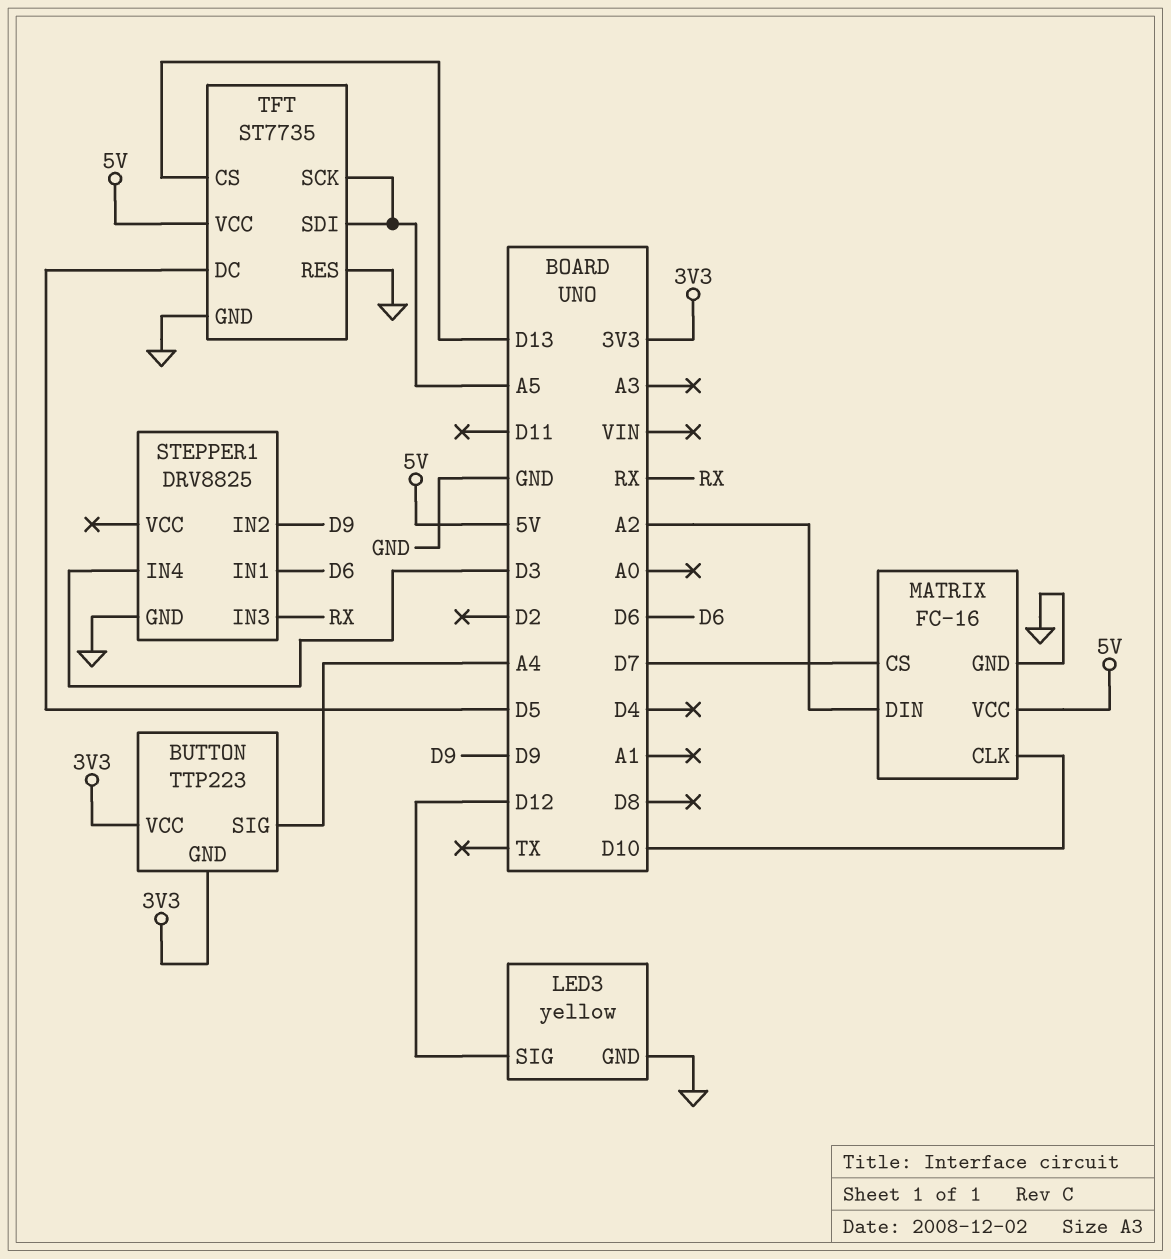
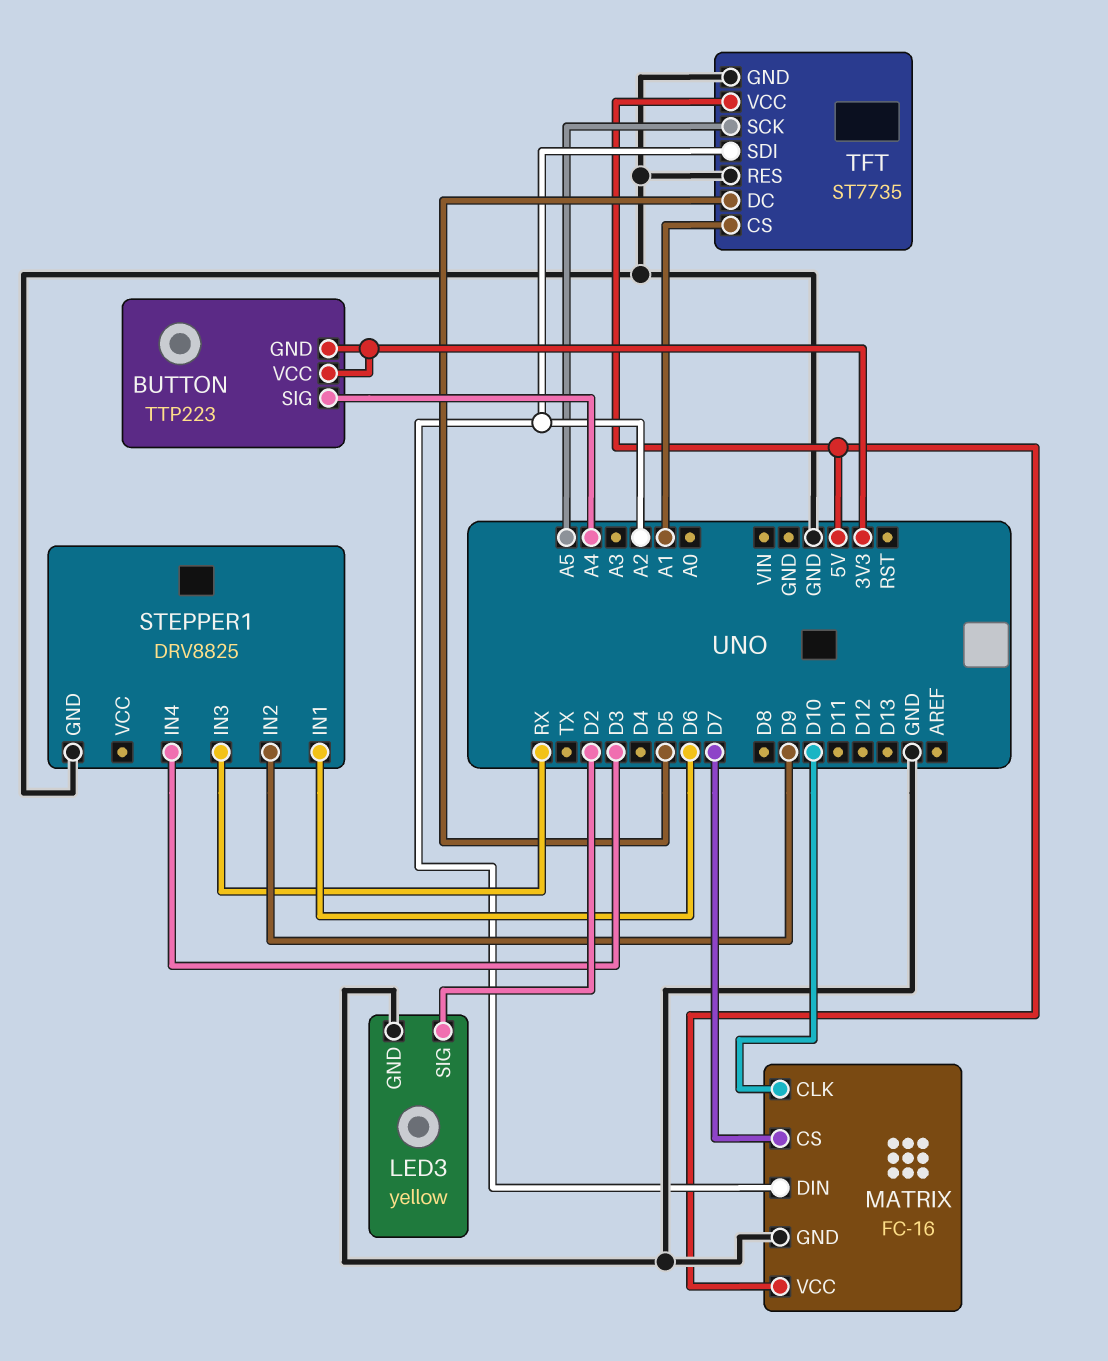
LED3 pin SIG: D12 -> D2
TFT pin CS: D13 -> A1
TFT pin SDI: A5 -> A2

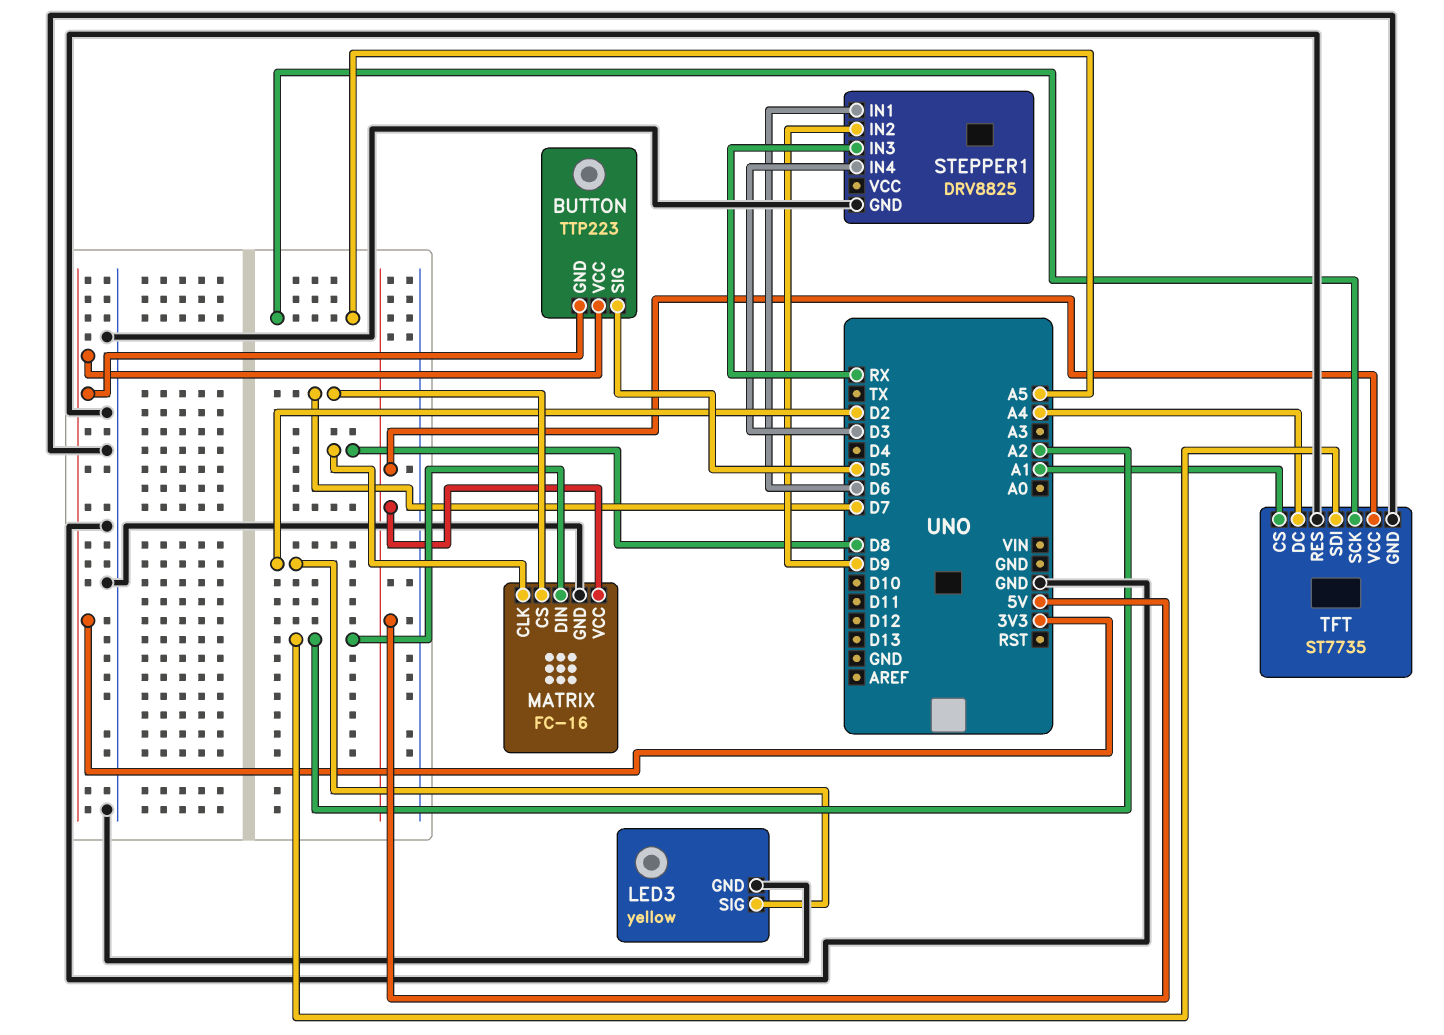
BUTTON pin SIG: A4 -> D5
MATRIX pin CLK: D10 -> D8
TFT pin DC: D5 -> A4

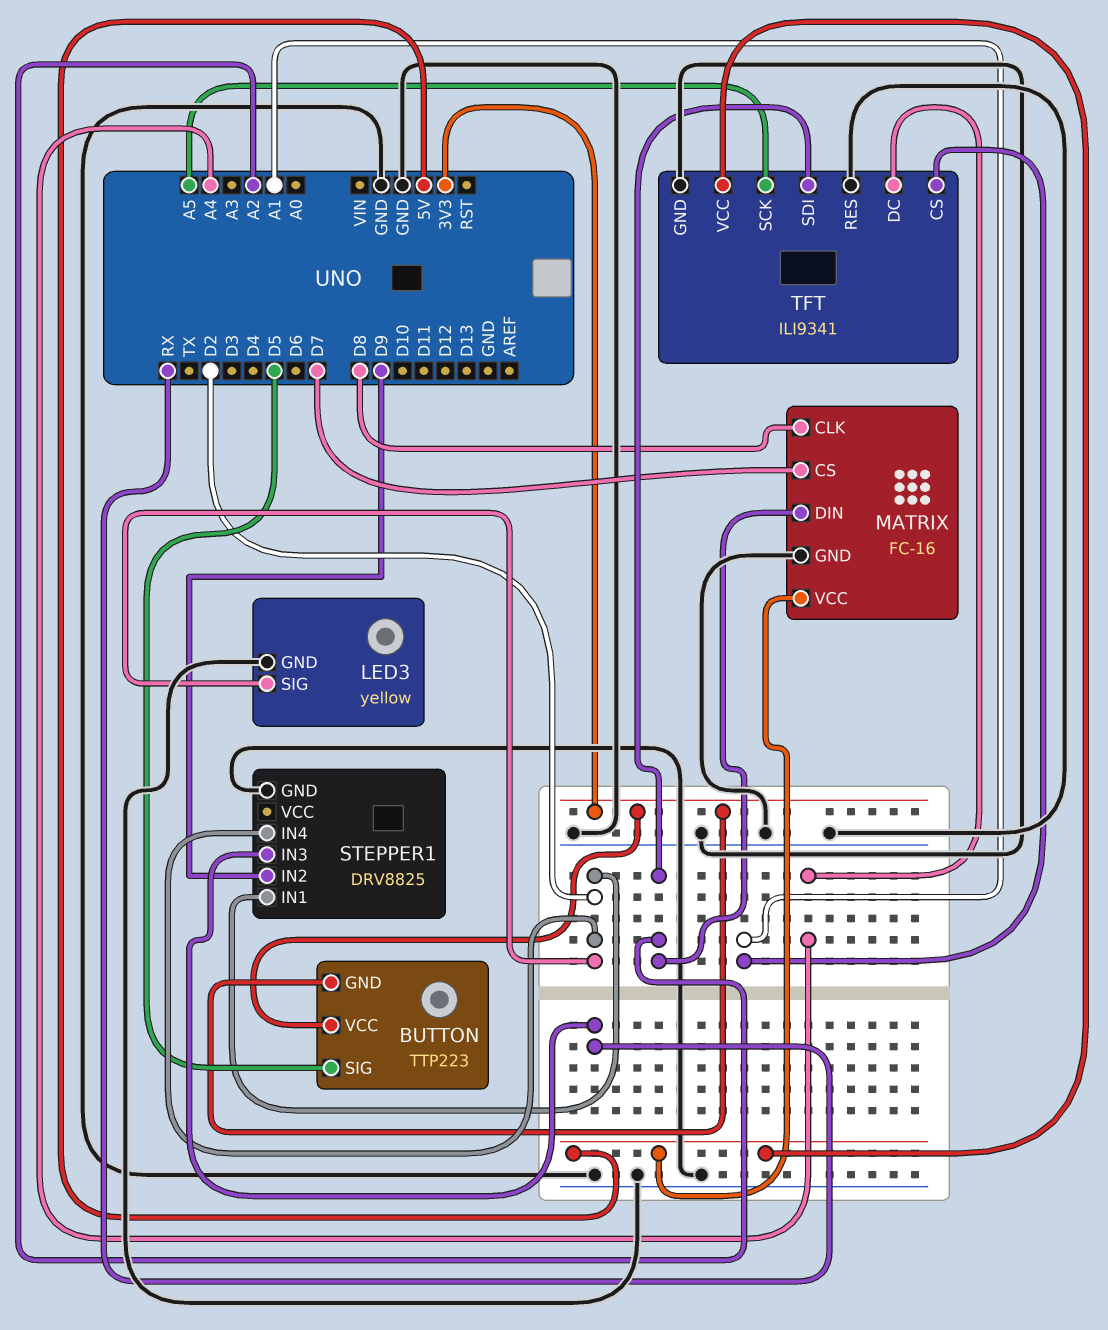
STEPPER1 pin IN1: D6 -> D2
STEPPER1 pin IN4: D3 -> D2
TFT: ST7735 -> ILI9341

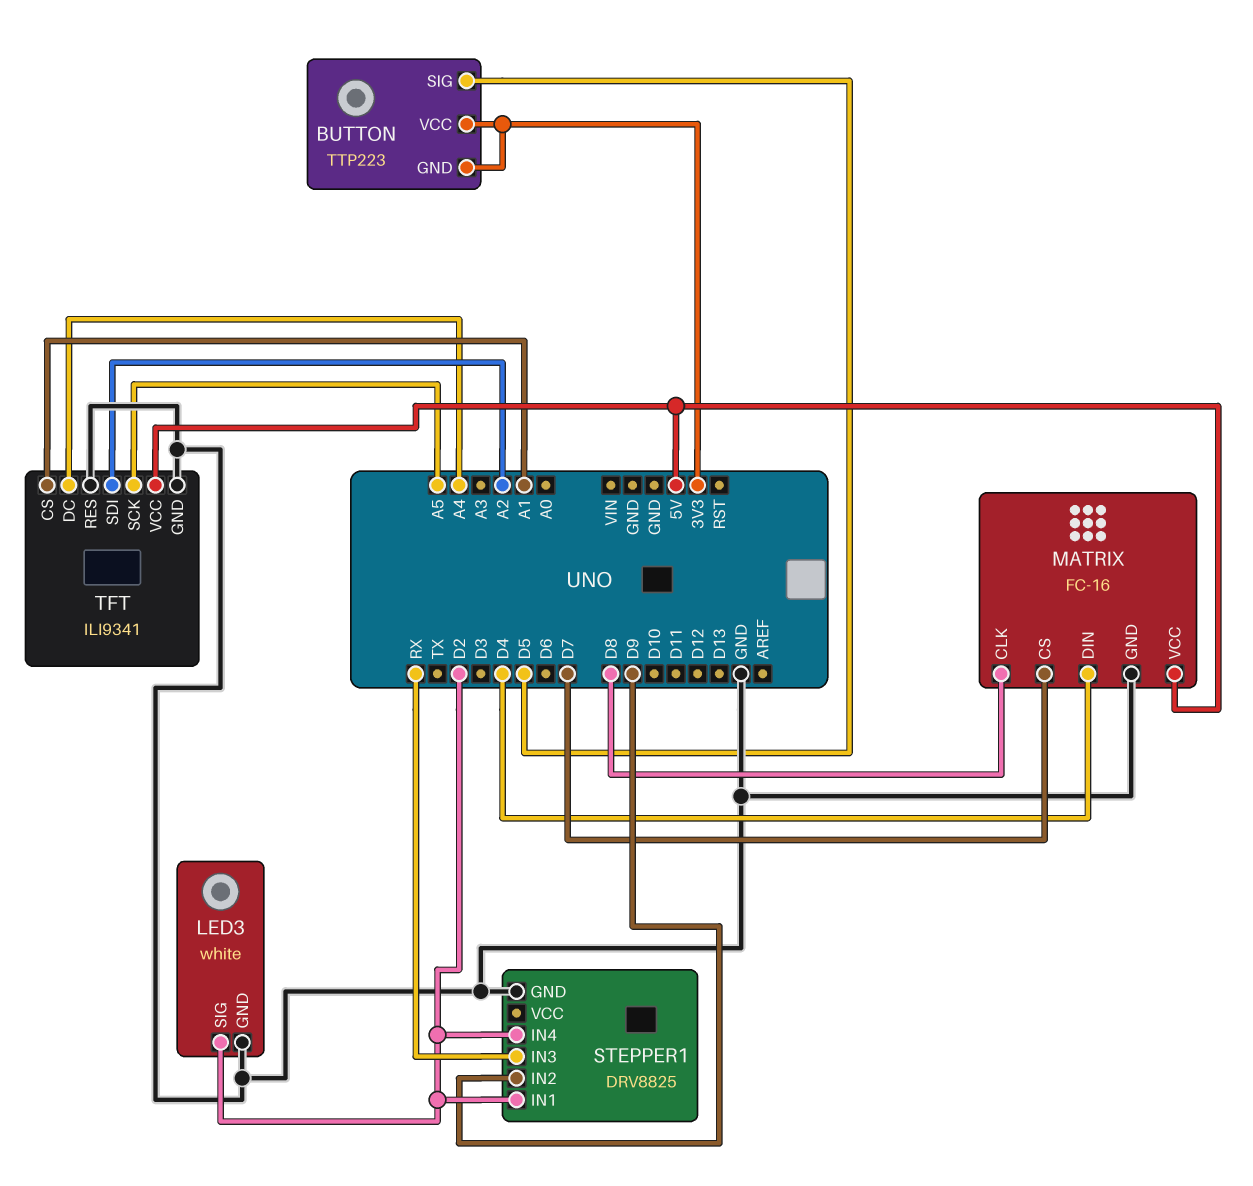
LED3: yellow -> white
MATRIX pin DIN: A2 -> D4

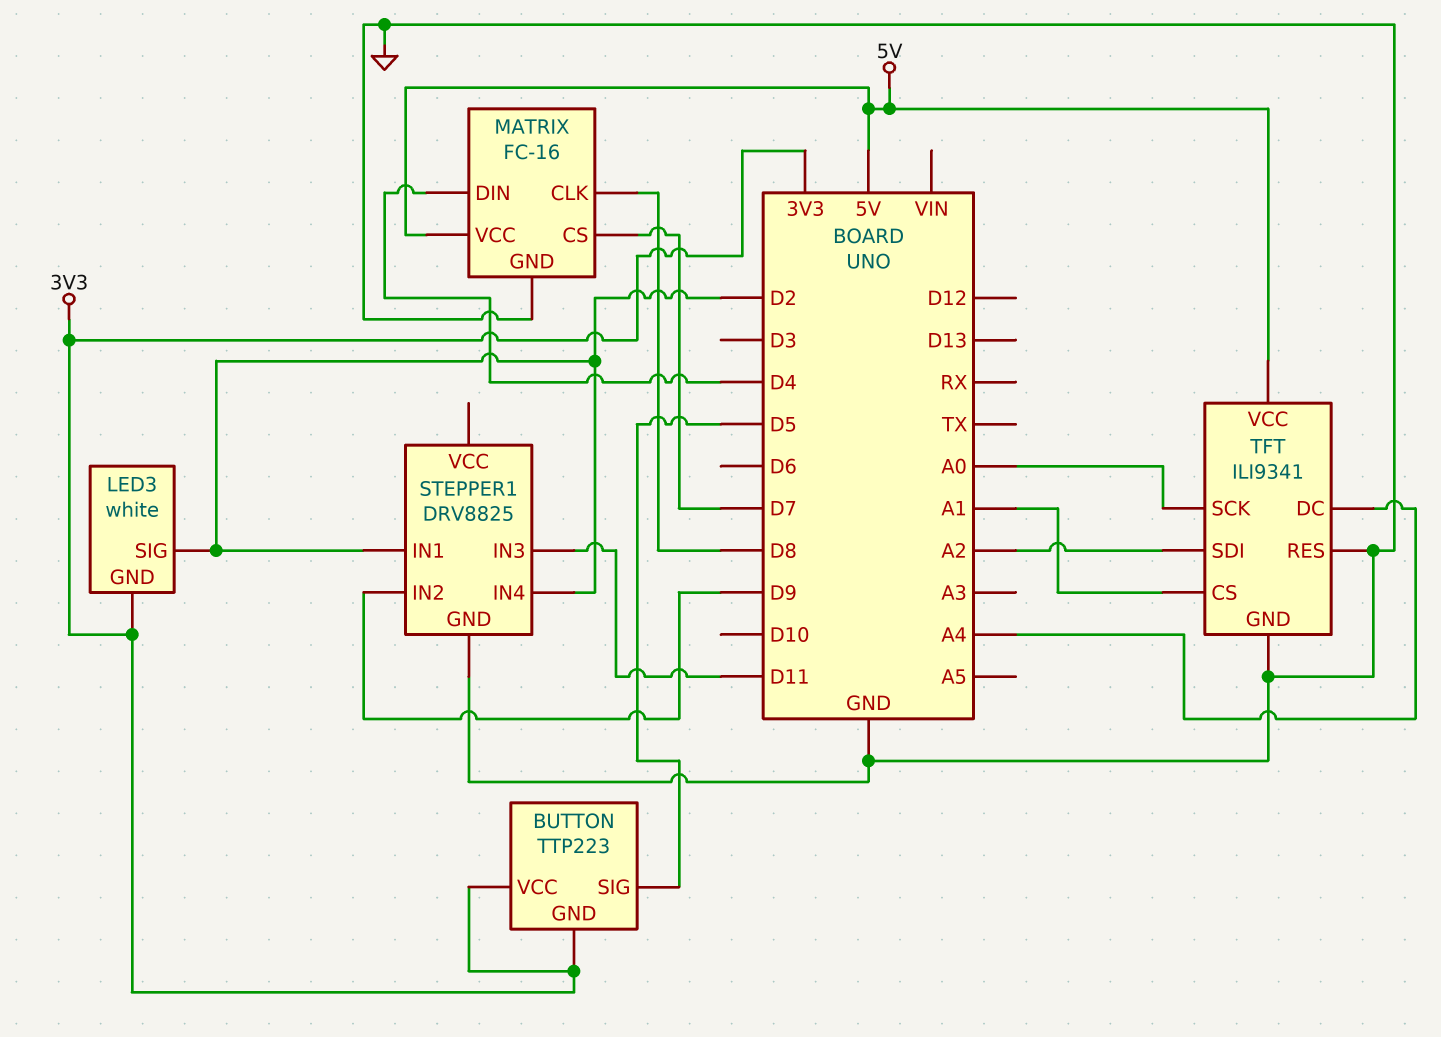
LED3 pin GND: GND -> 3V3
STEPPER1 pin IN3: RX -> D11
TFT pin SCK: A5 -> A0

